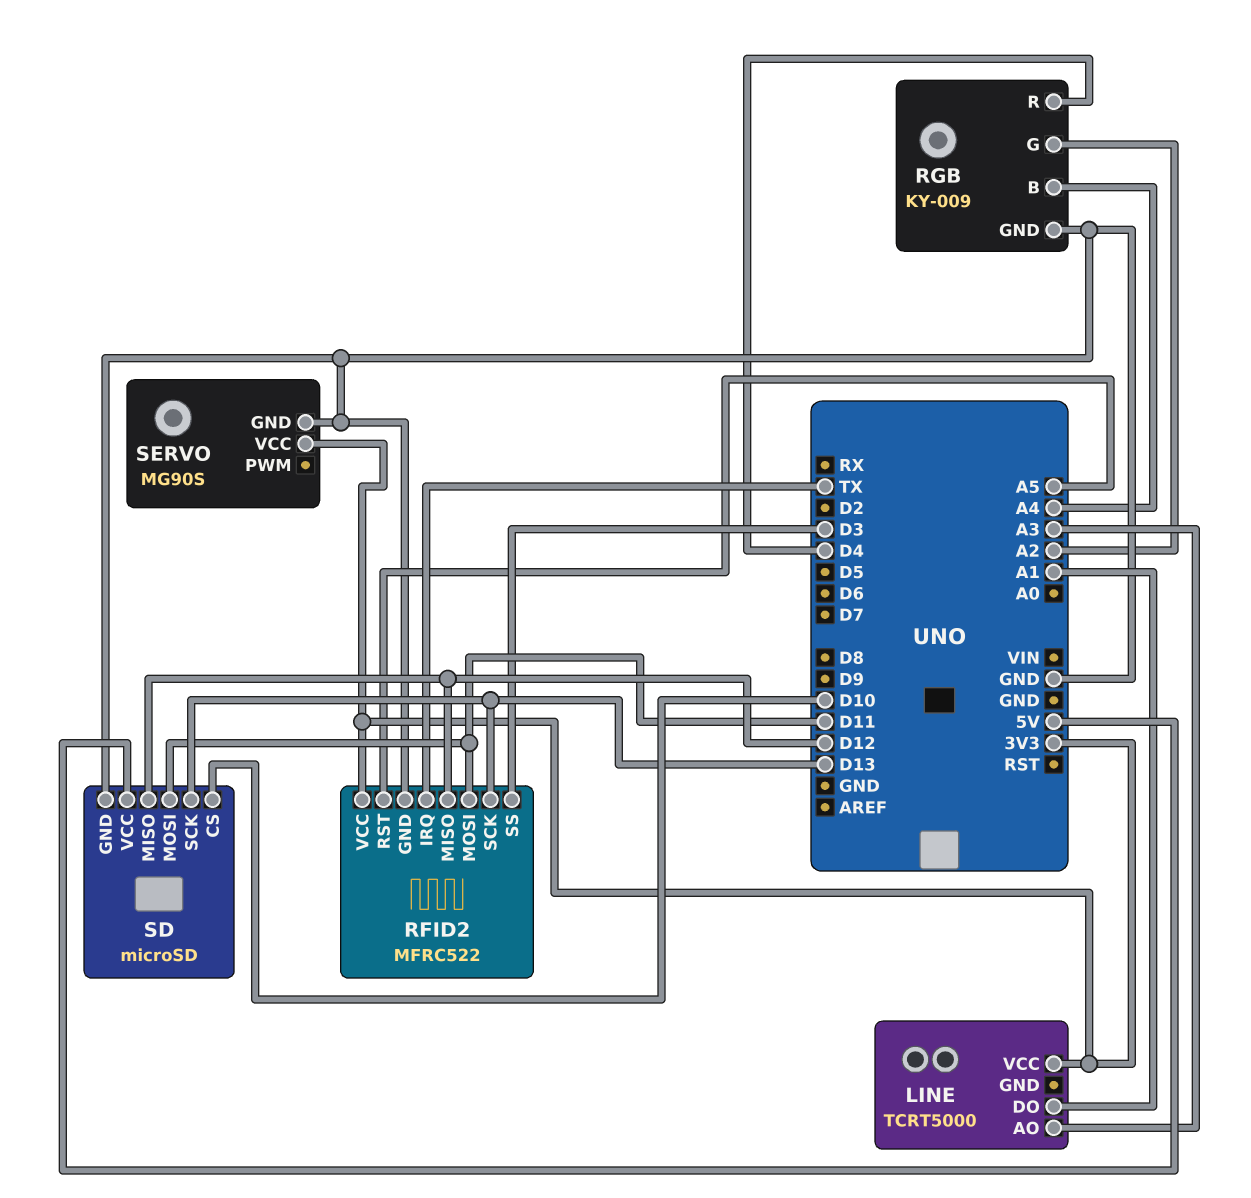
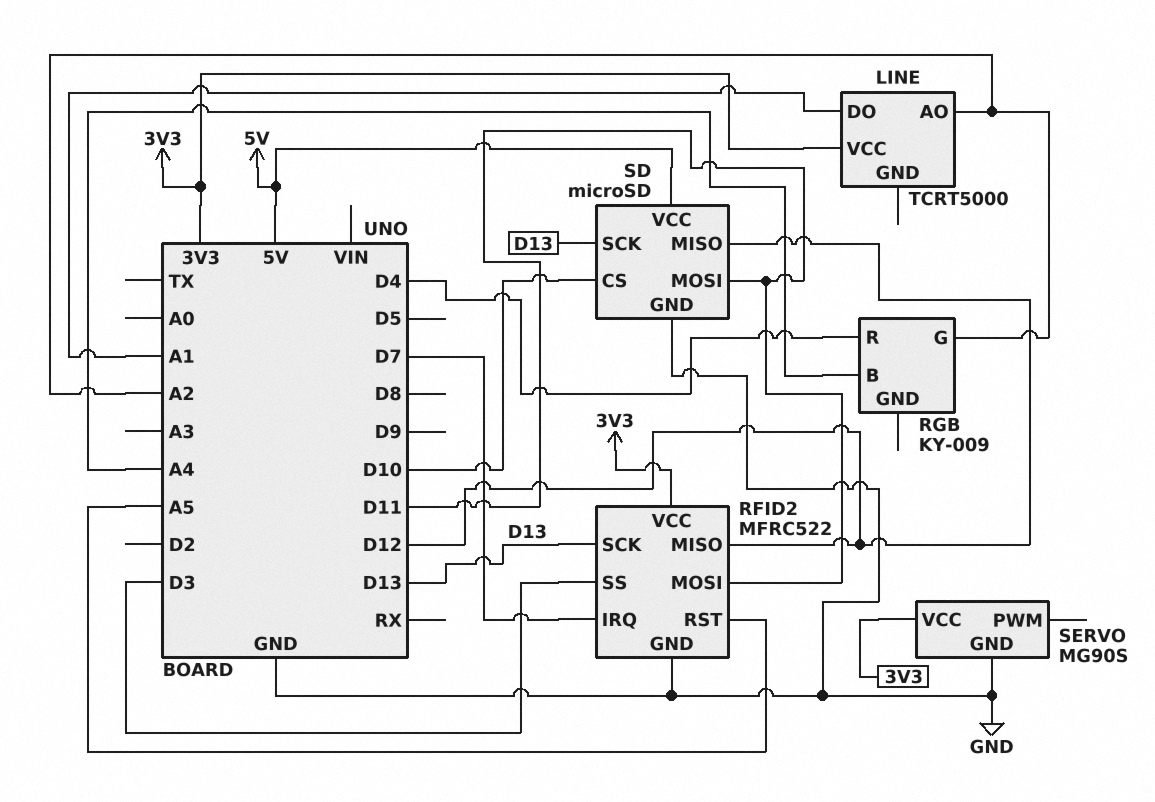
LINE pin AO: A3 -> A2
RFID2 pin IRQ: TX -> D7
RGB pin GND: GND -> none

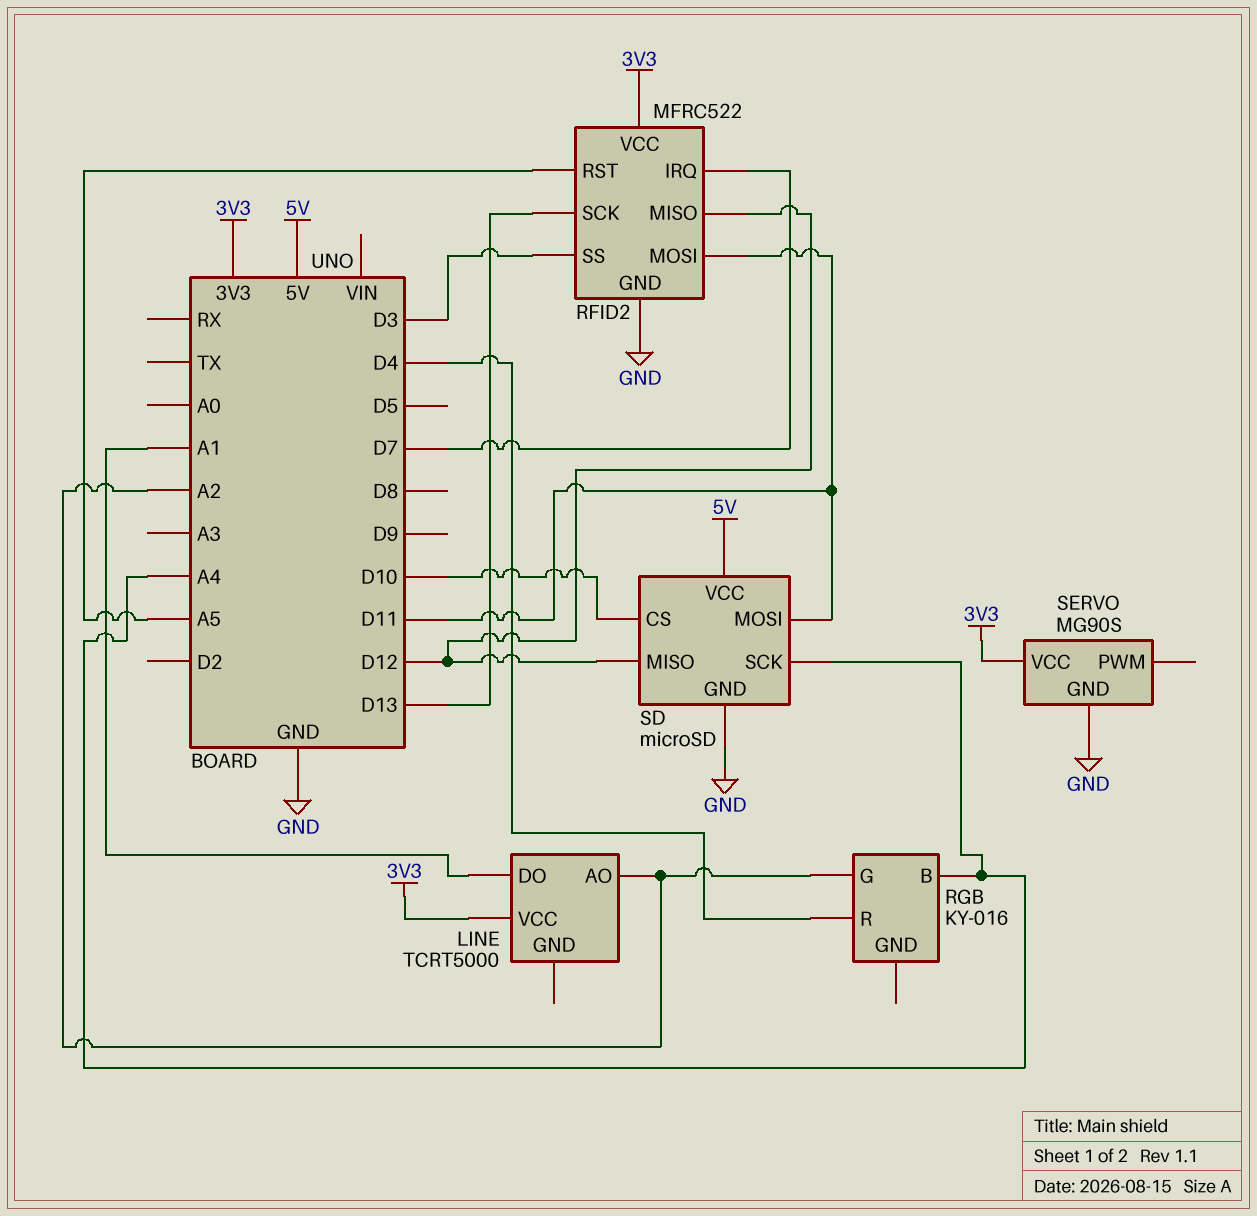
RGB: KY-009 -> KY-016
SD pin SCK: D13 -> A4

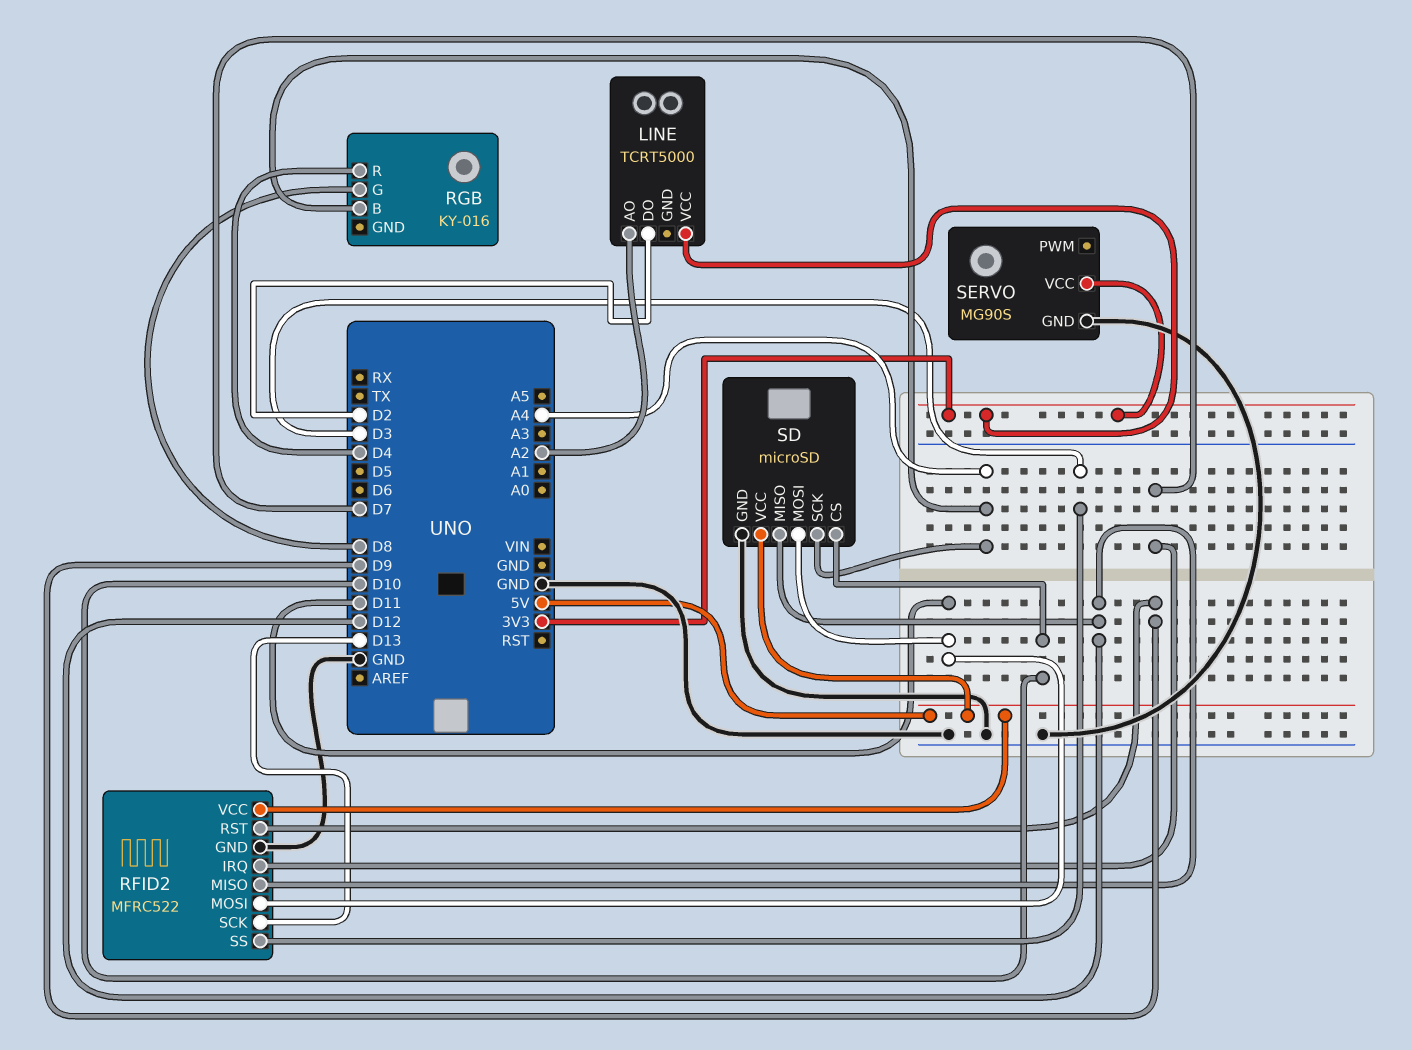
LINE pin DO: A1 -> D2
RFID2 pin RST: A5 -> D9
RFID2 pin VCC: 3V3 -> 5V
RGB pin G: A2 -> D8

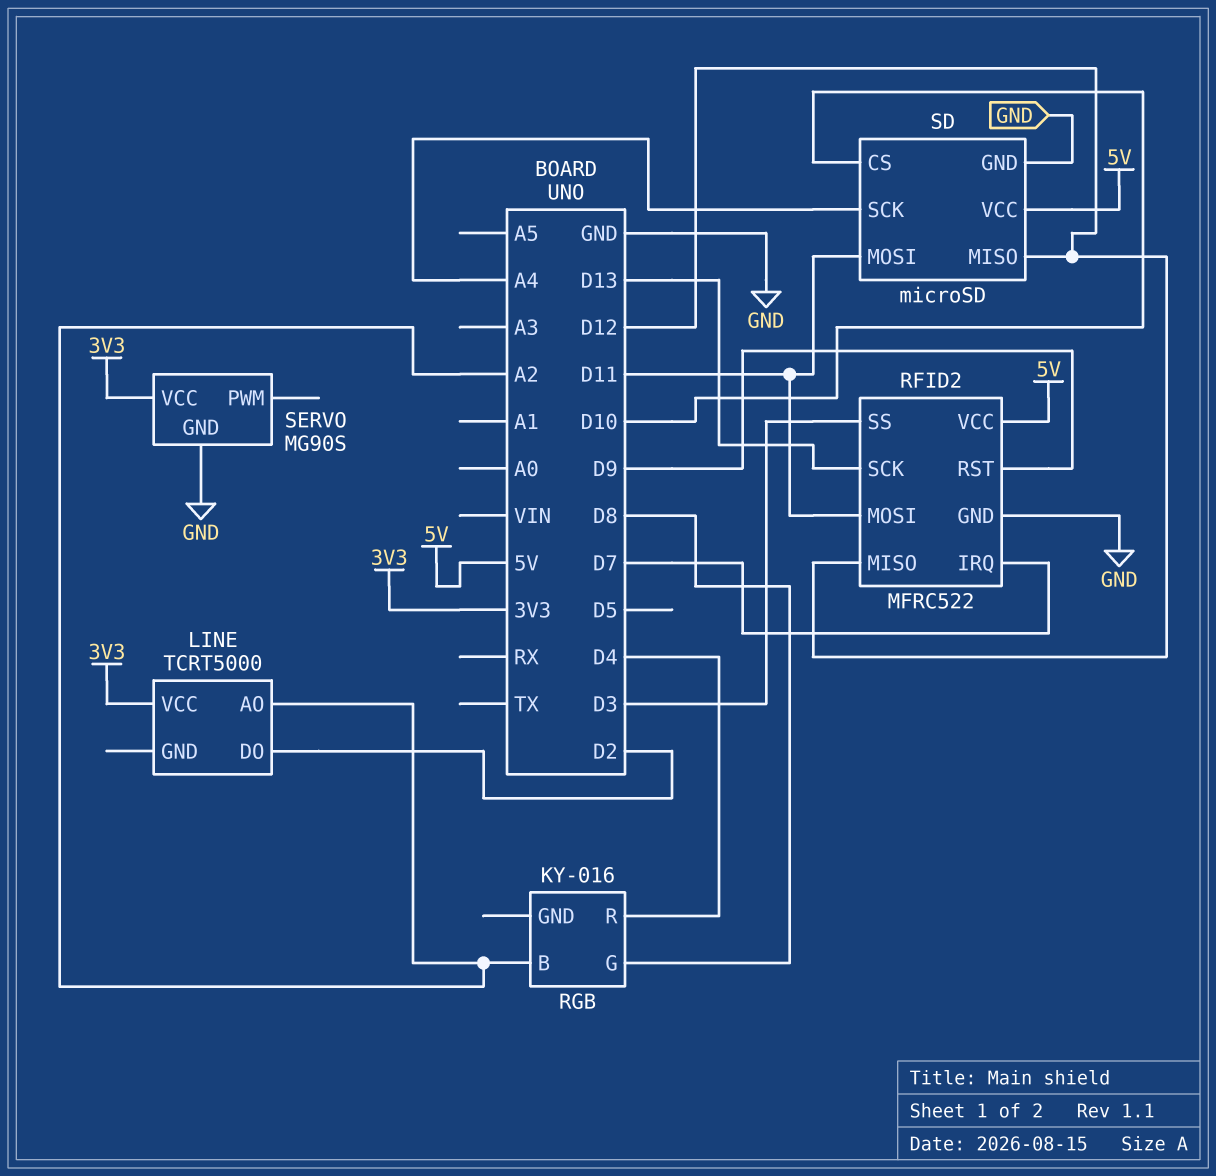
RGB pin B: A4 -> A2

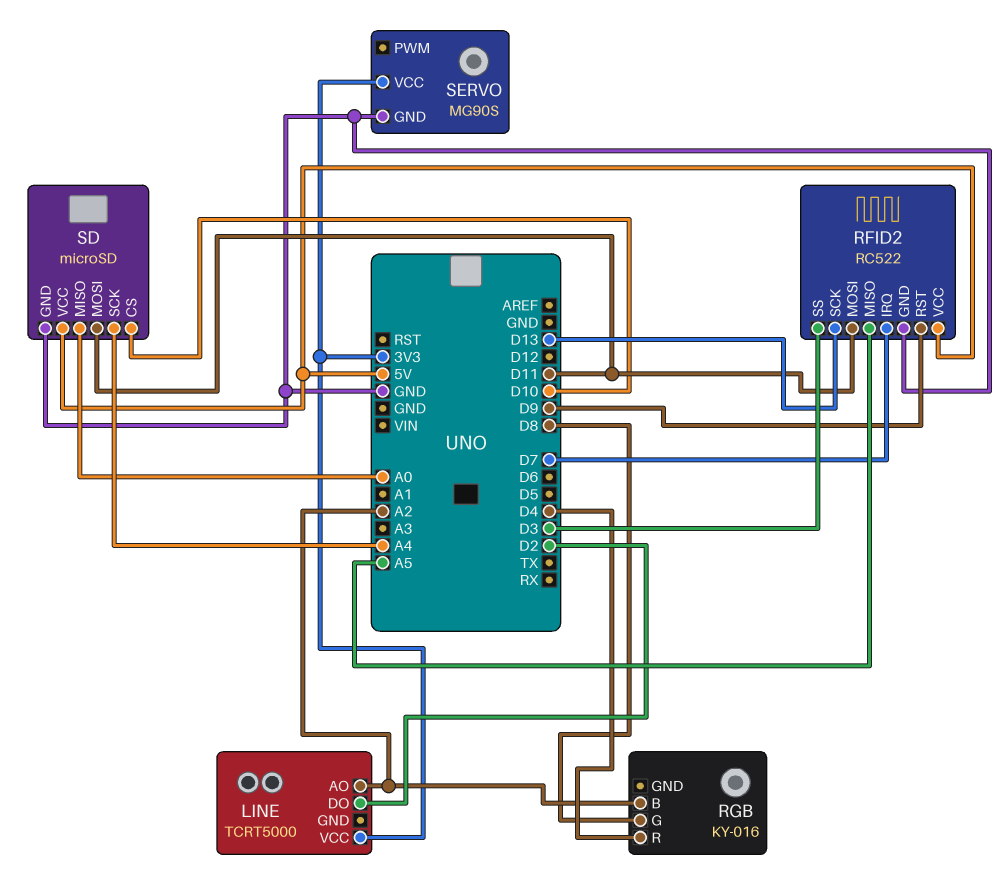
RFID2: MFRC522 -> RC522
RFID2 pin MISO: D12 -> A5
SD pin MISO: D12 -> A0

